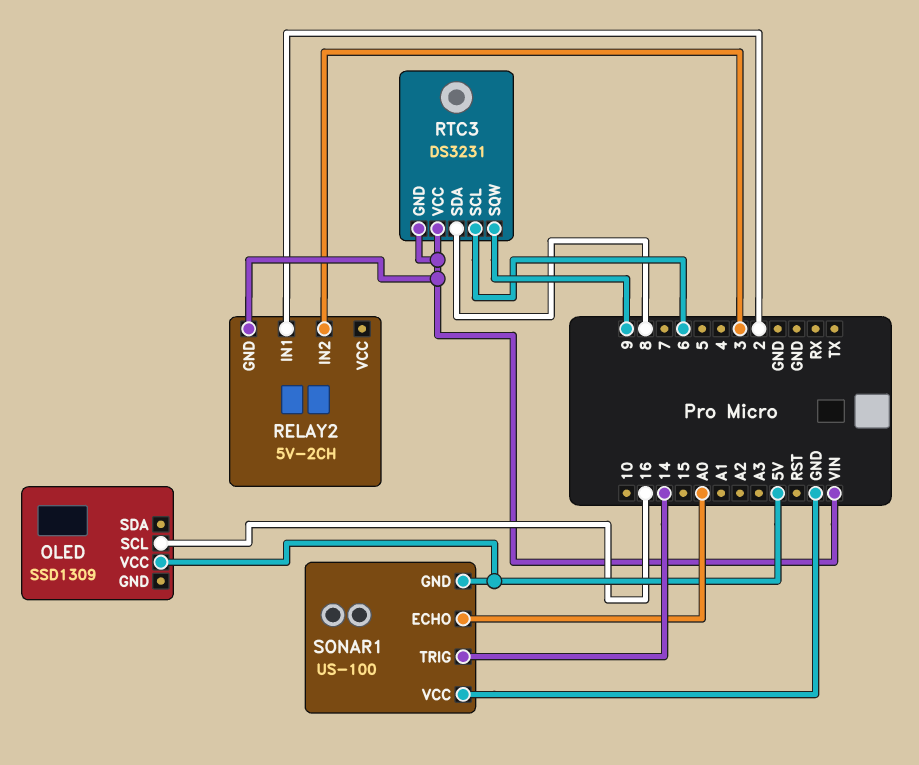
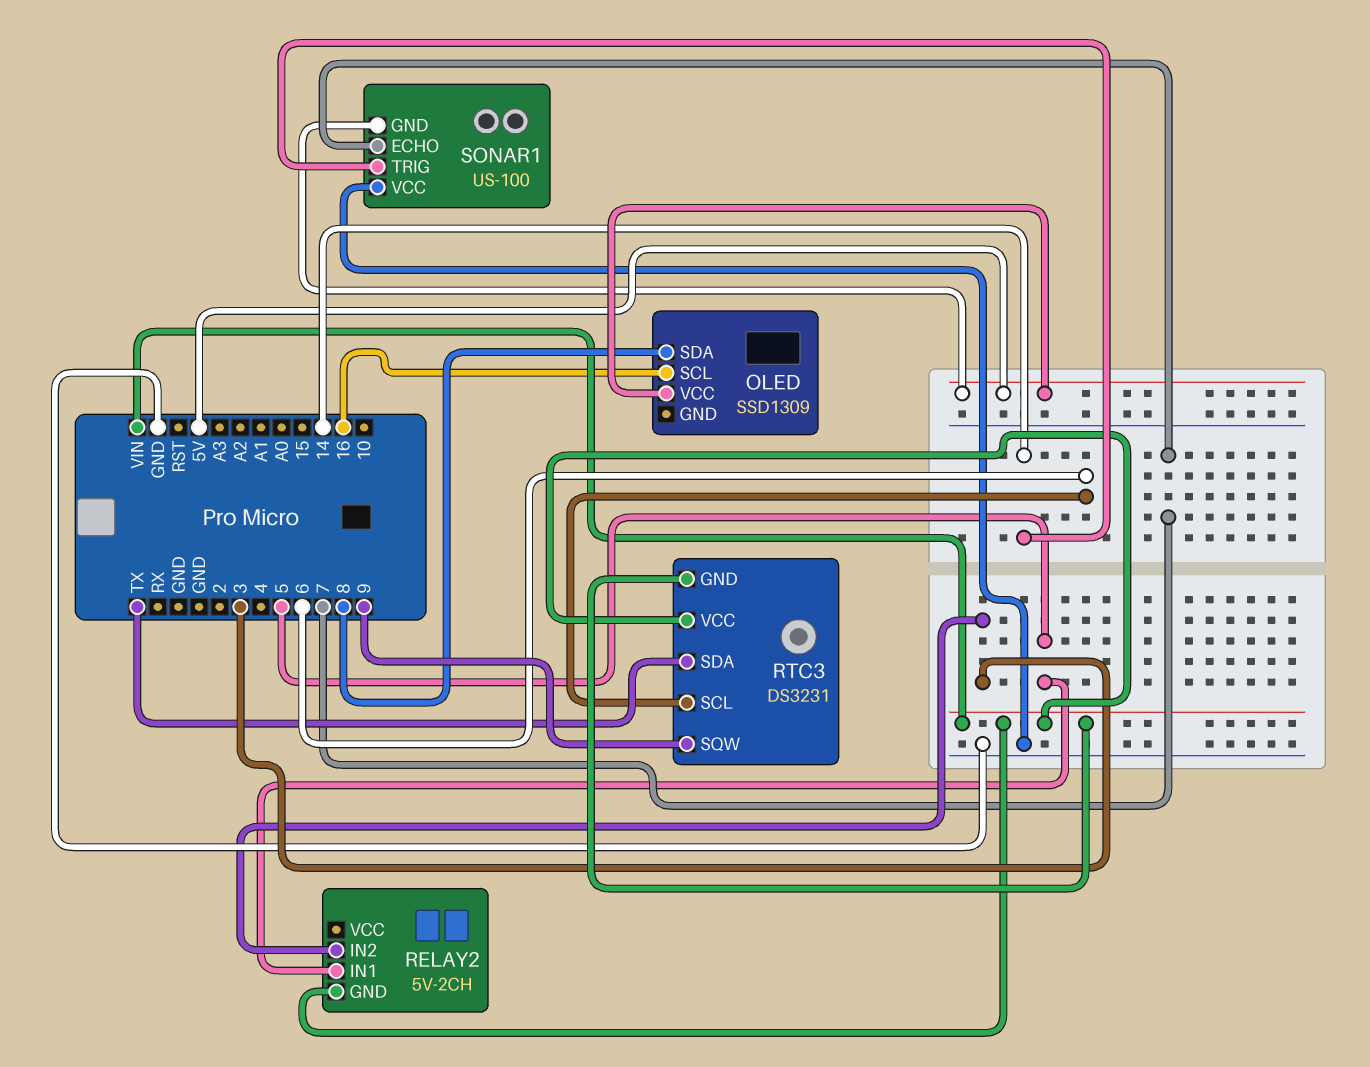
OLED pin SDA: none -> 8
RELAY2 pin IN1: 2 -> 5
RTC3 pin SDA: 8 -> TX
SONAR1 pin ECHO: A0 -> 7

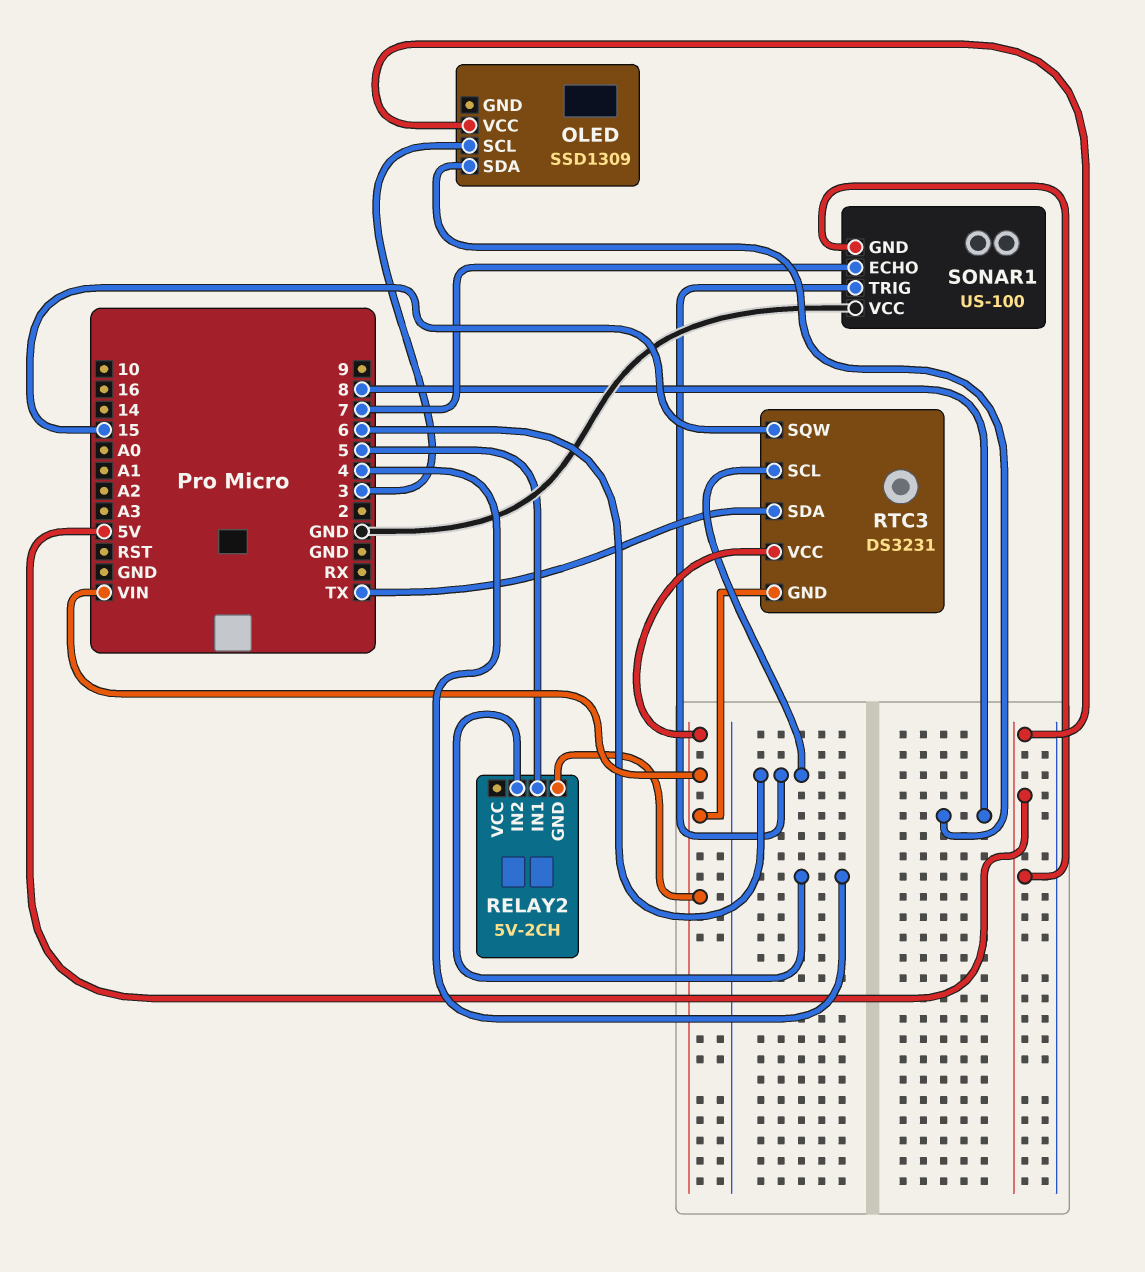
OLED pin SCL: 16 -> 3
RELAY2 pin IN2: 3 -> 4
RTC3 pin SQW: 9 -> 15
SONAR1 pin TRIG: 14 -> 6

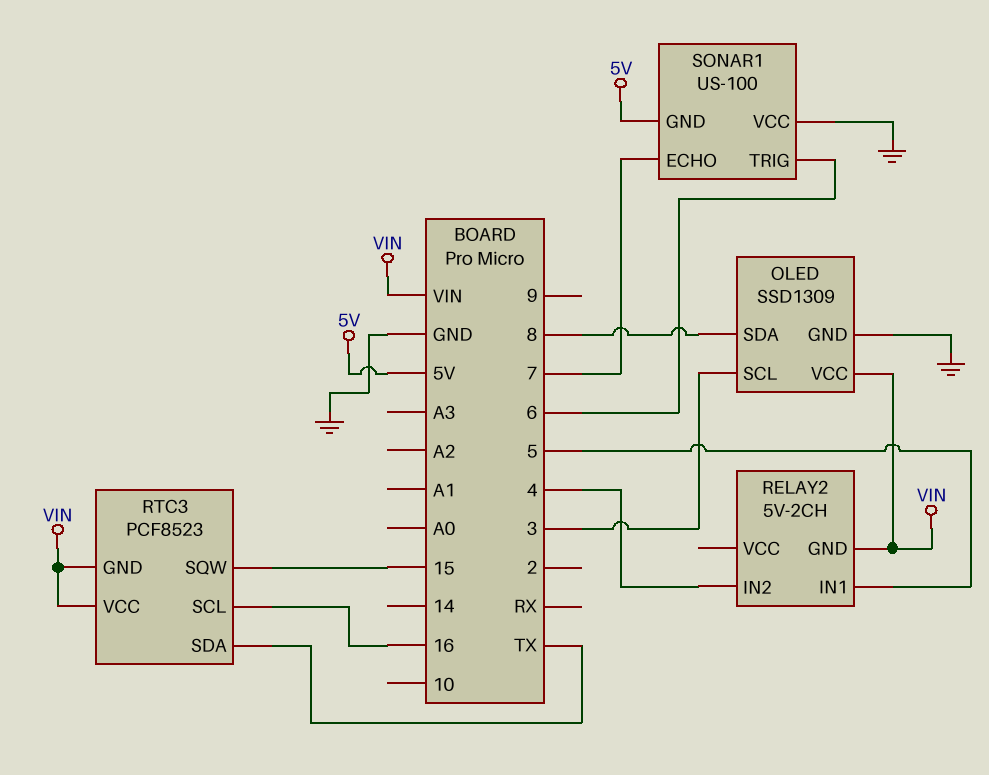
OLED pin GND: none -> GND
OLED pin VCC: 5V -> VIN
RTC3: DS3231 -> PCF8523
RTC3 pin SCL: 6 -> 16

